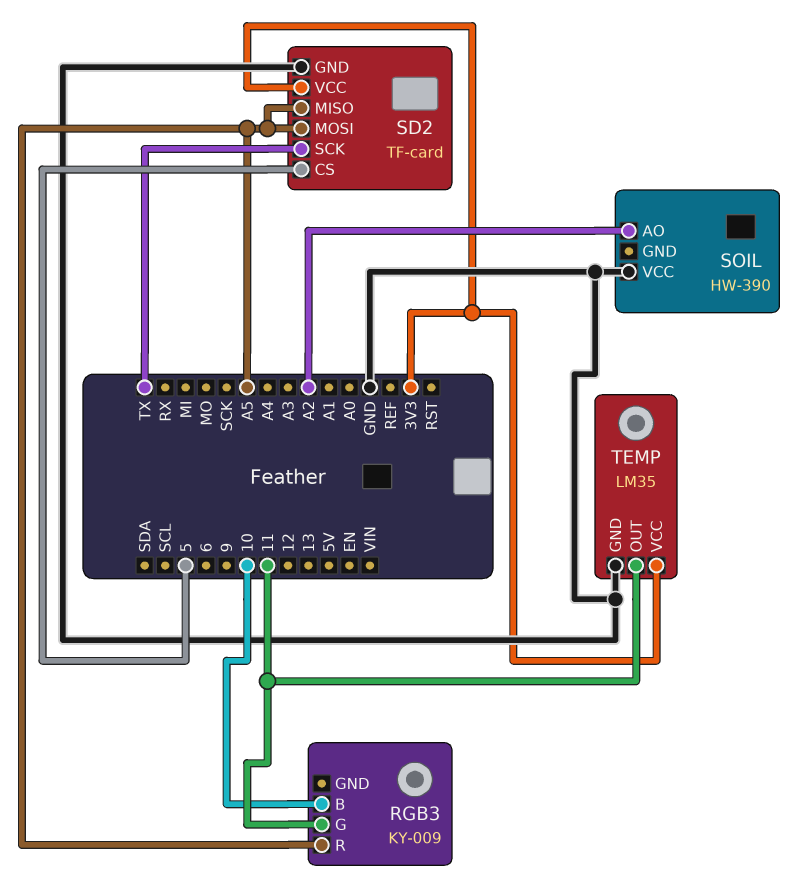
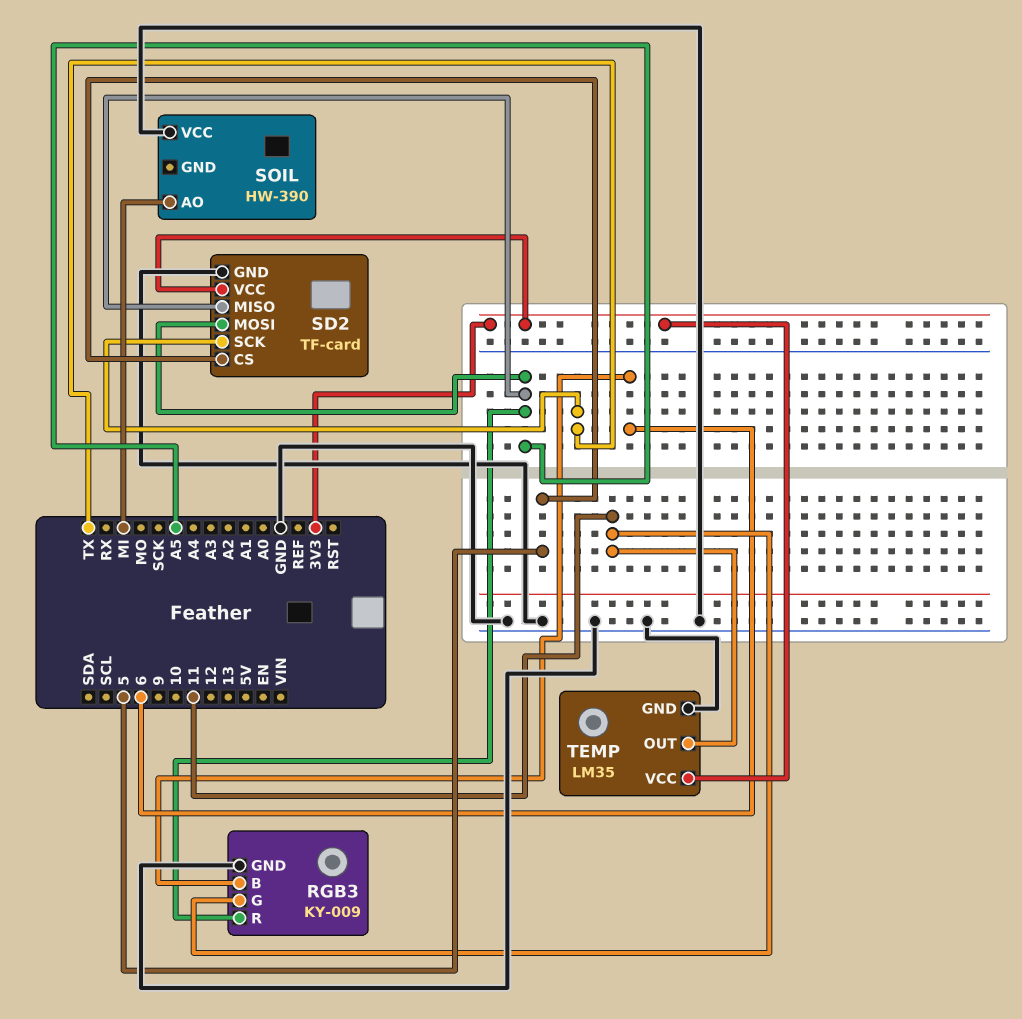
RGB3 pin B: 10 -> 6
RGB3 pin GND: none -> GND
SOIL pin AO: A2 -> MI

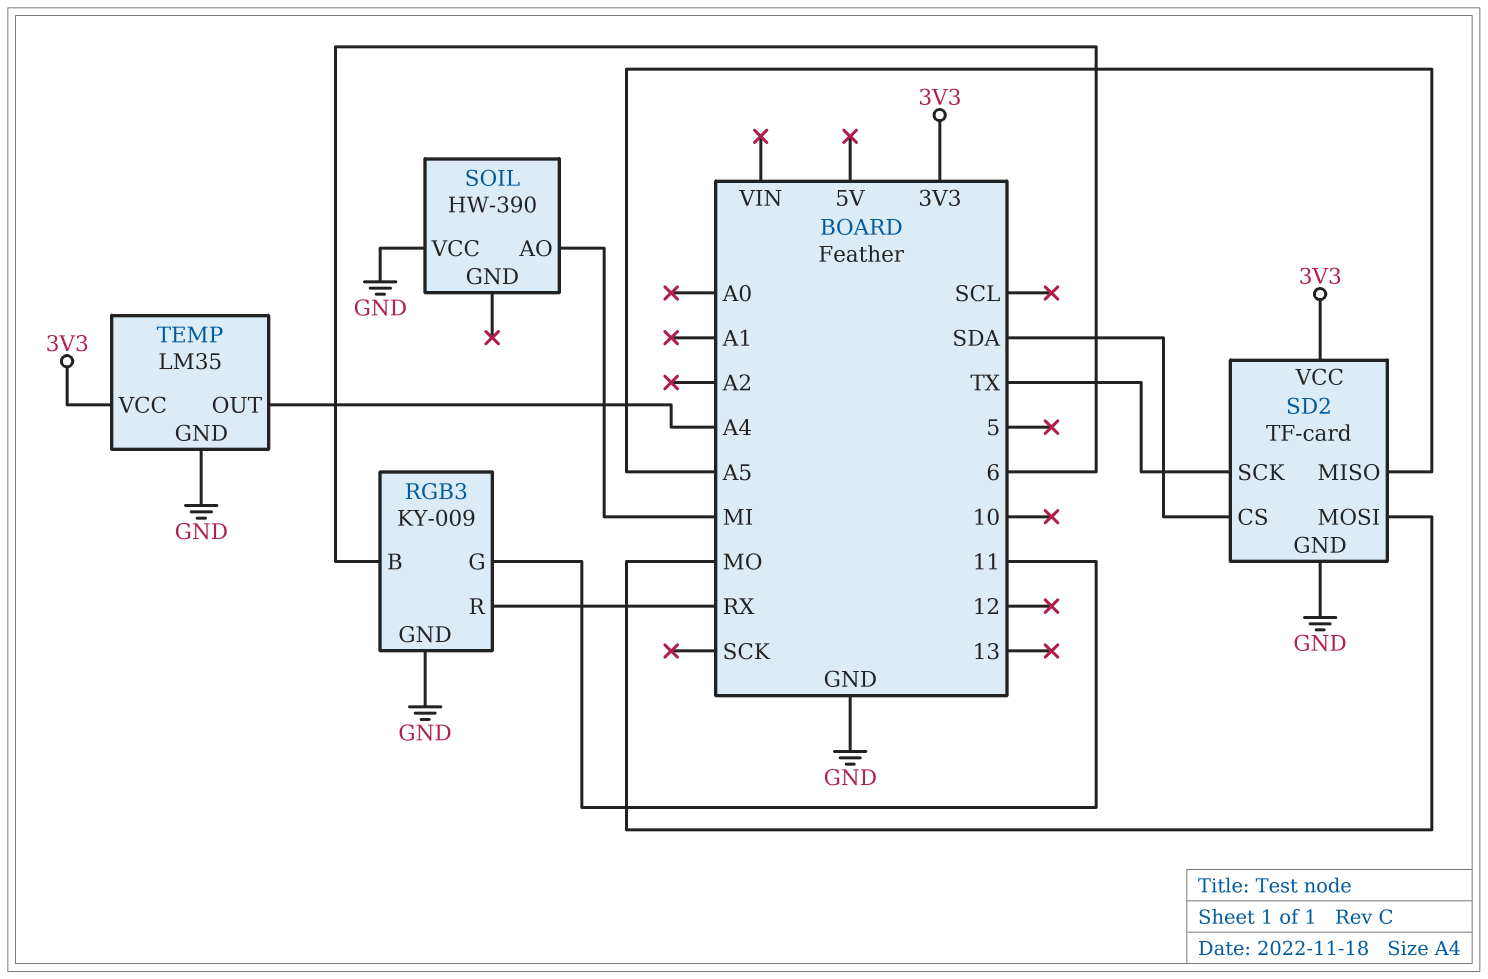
RGB3 pin R: A5 -> RX
SD2 pin CS: 5 -> SDA
SD2 pin MOSI: A5 -> MO
TEMP pin OUT: 11 -> A4

